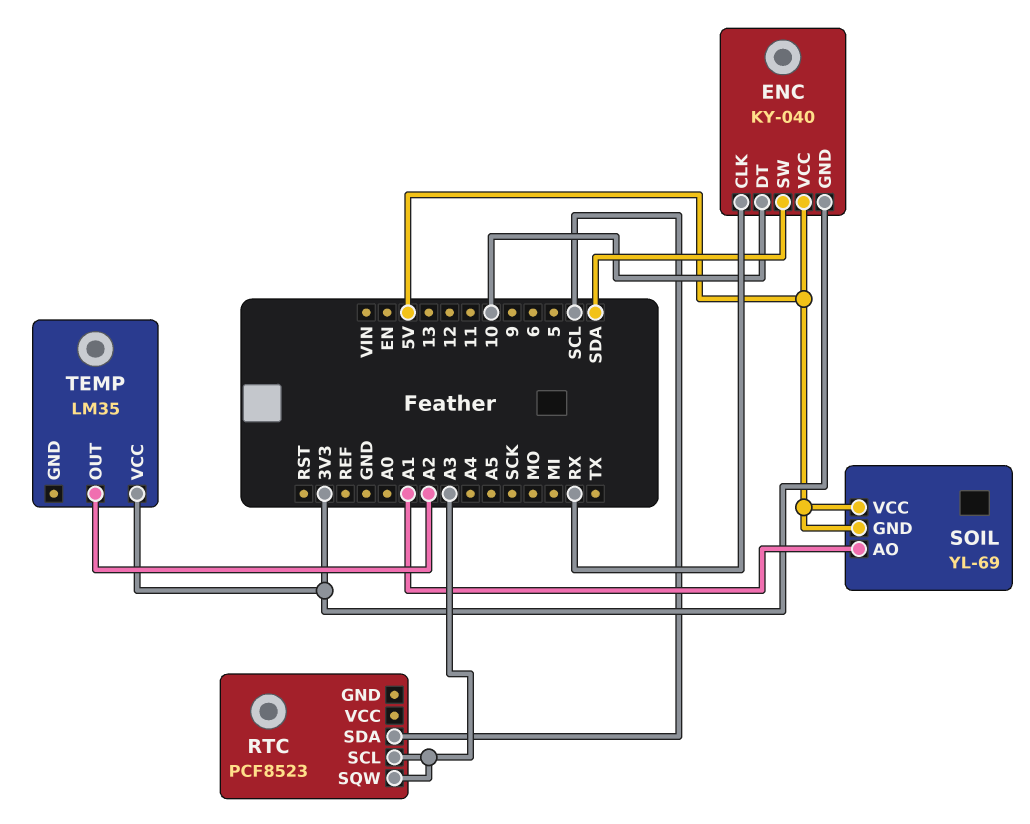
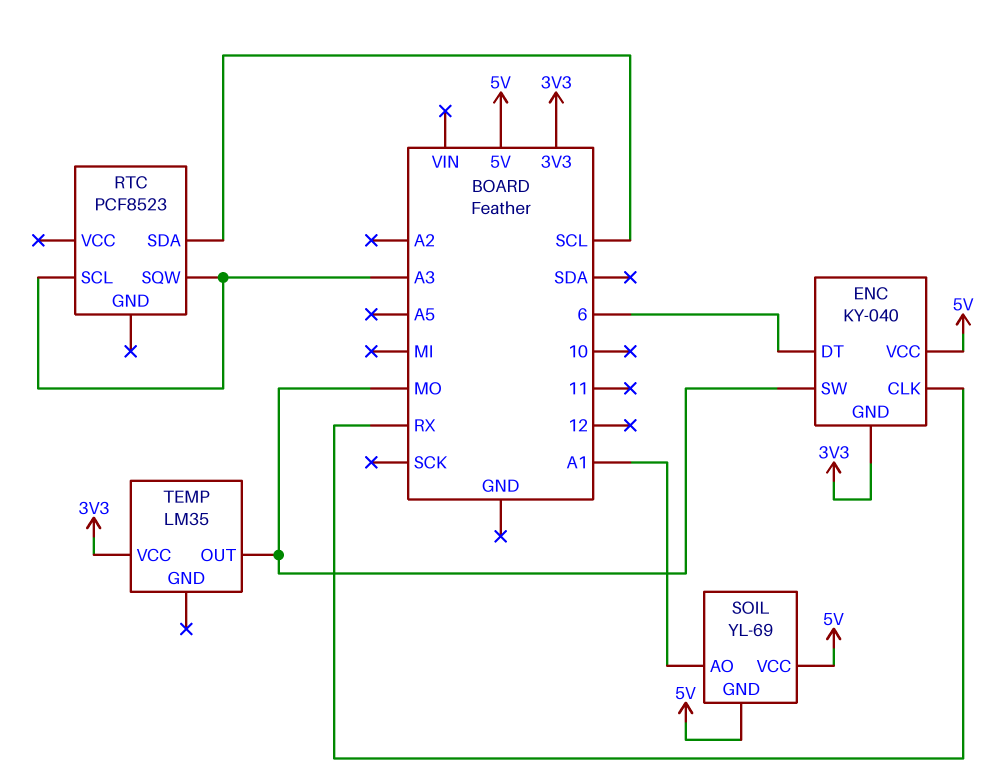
ENC pin DT: 10 -> 6
ENC pin SW: SDA -> MO
TEMP pin OUT: A2 -> MO

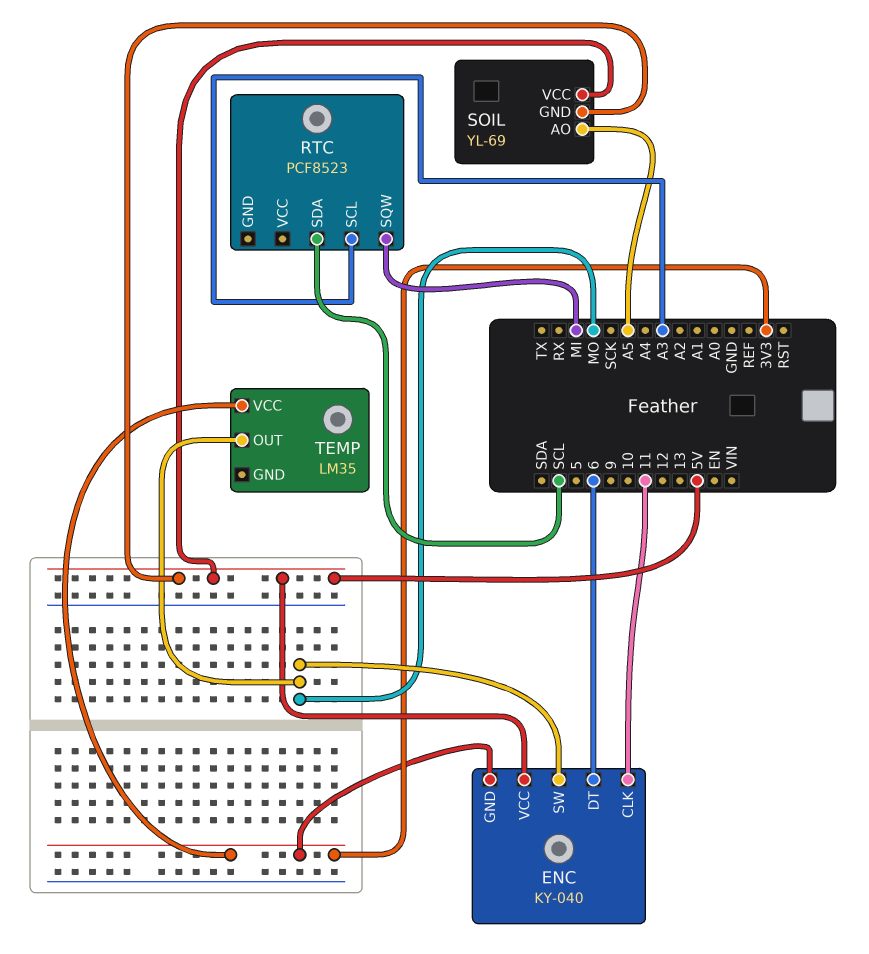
ENC pin CLK: RX -> 11
RTC pin SQW: A3 -> MI
SOIL pin AO: A1 -> A5

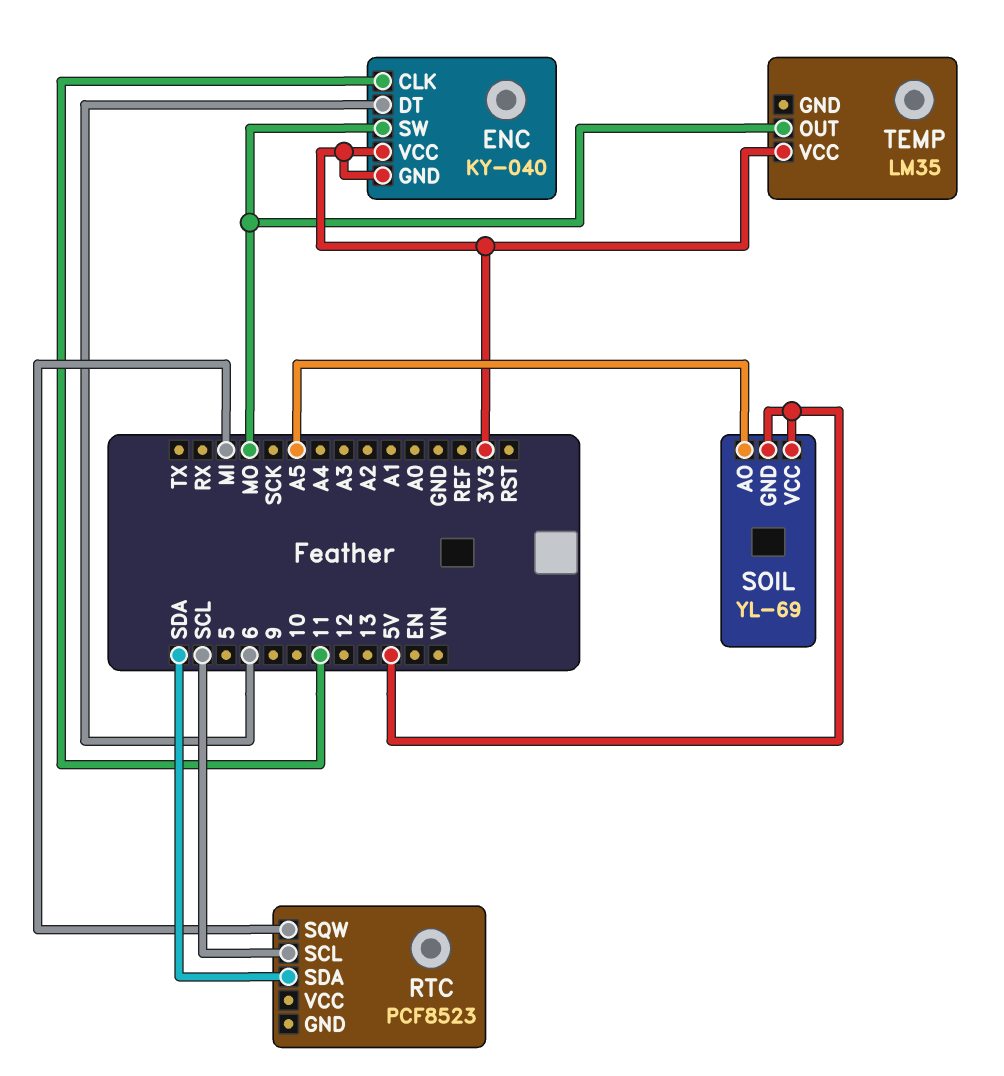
ENC pin VCC: 5V -> 3V3
RTC pin SCL: A3 -> SCL
RTC pin SDA: SCL -> SDA

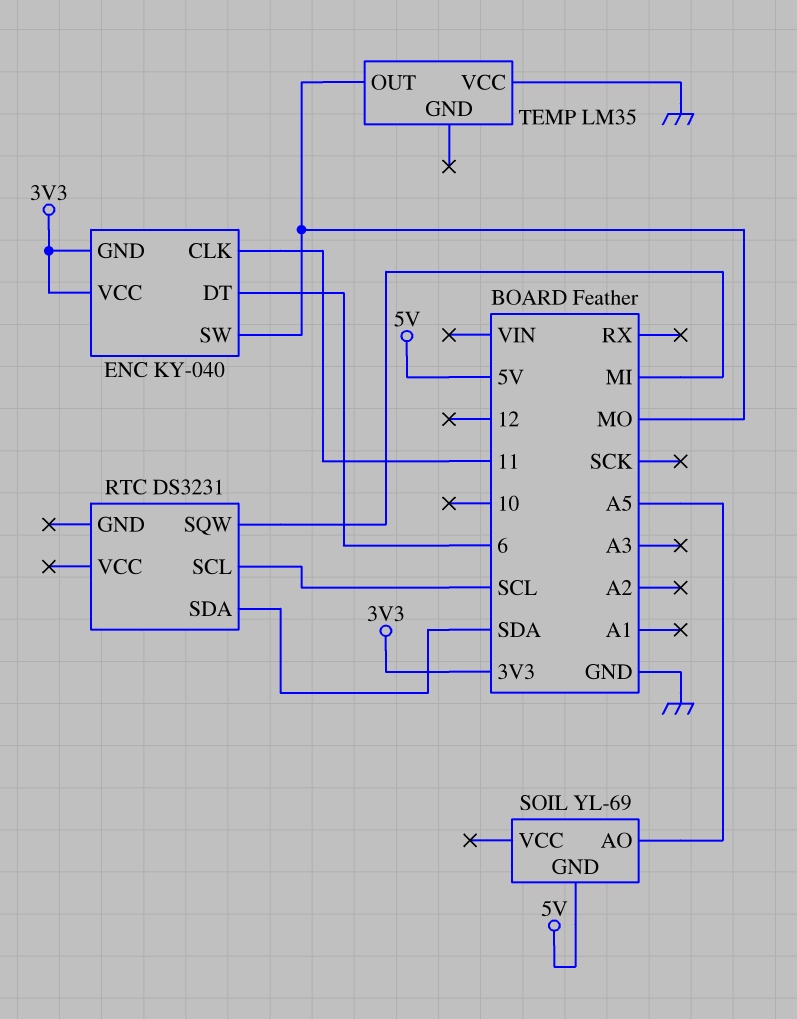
RTC: PCF8523 -> DS3231
SOIL pin VCC: 5V -> none
TEMP pin VCC: 3V3 -> GND

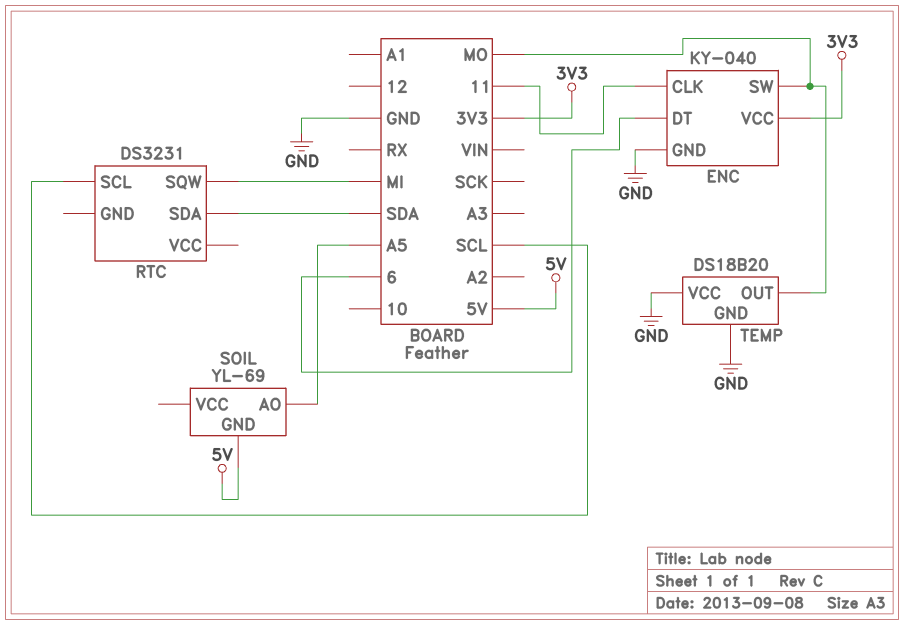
ENC pin GND: 3V3 -> GND
TEMP: LM35 -> DS18B20
TEMP pin GND: none -> GND

